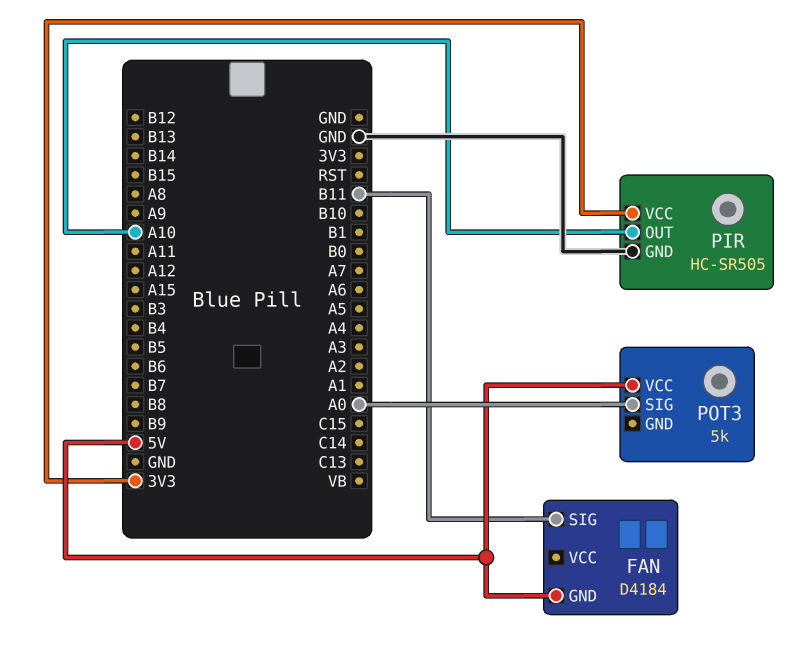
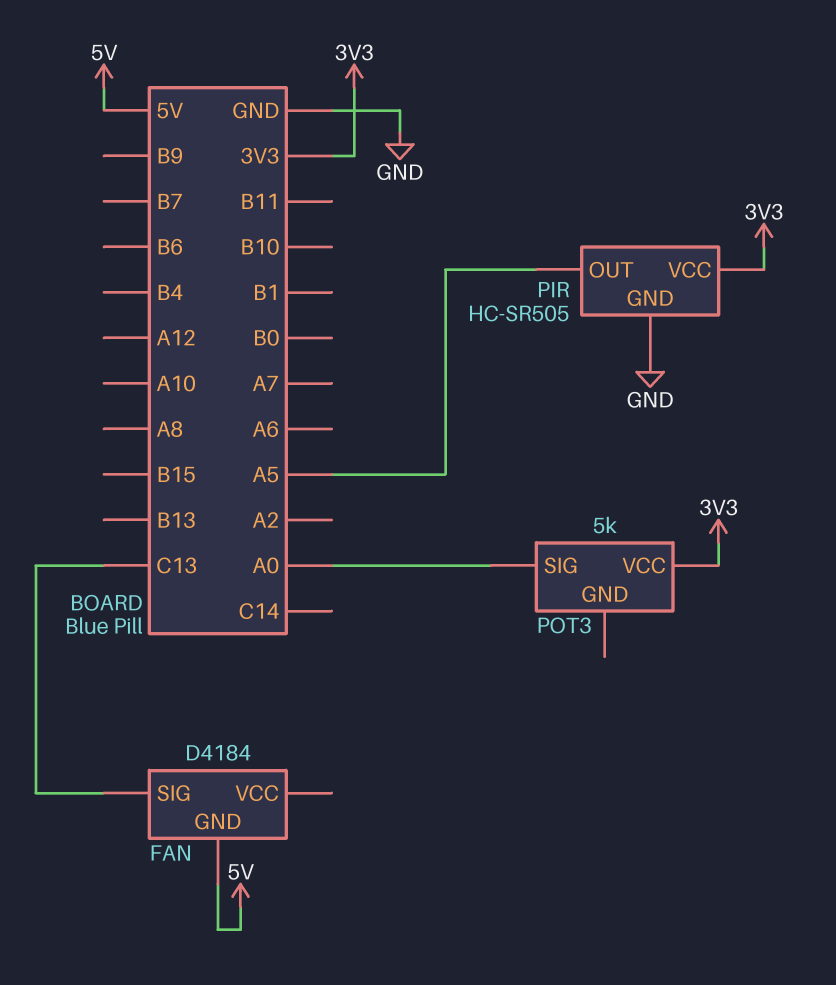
FAN pin SIG: B11 -> C13
PIR pin OUT: A10 -> A5
POT3 pin VCC: 5V -> 3V3

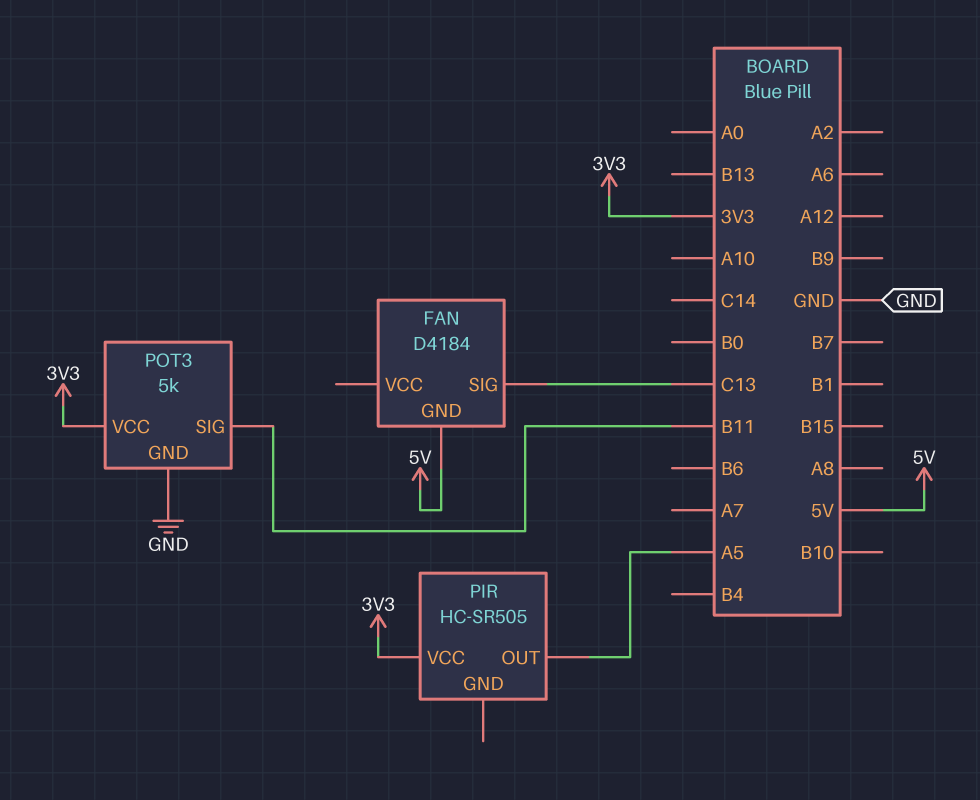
PIR pin GND: GND -> none
POT3 pin GND: none -> GND
POT3 pin SIG: A0 -> B11

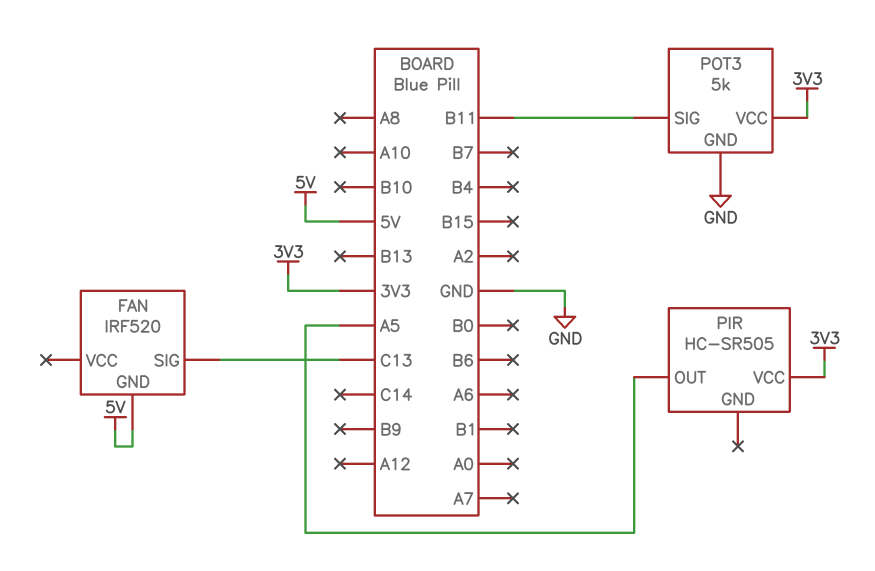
FAN: D4184 -> IRF520

